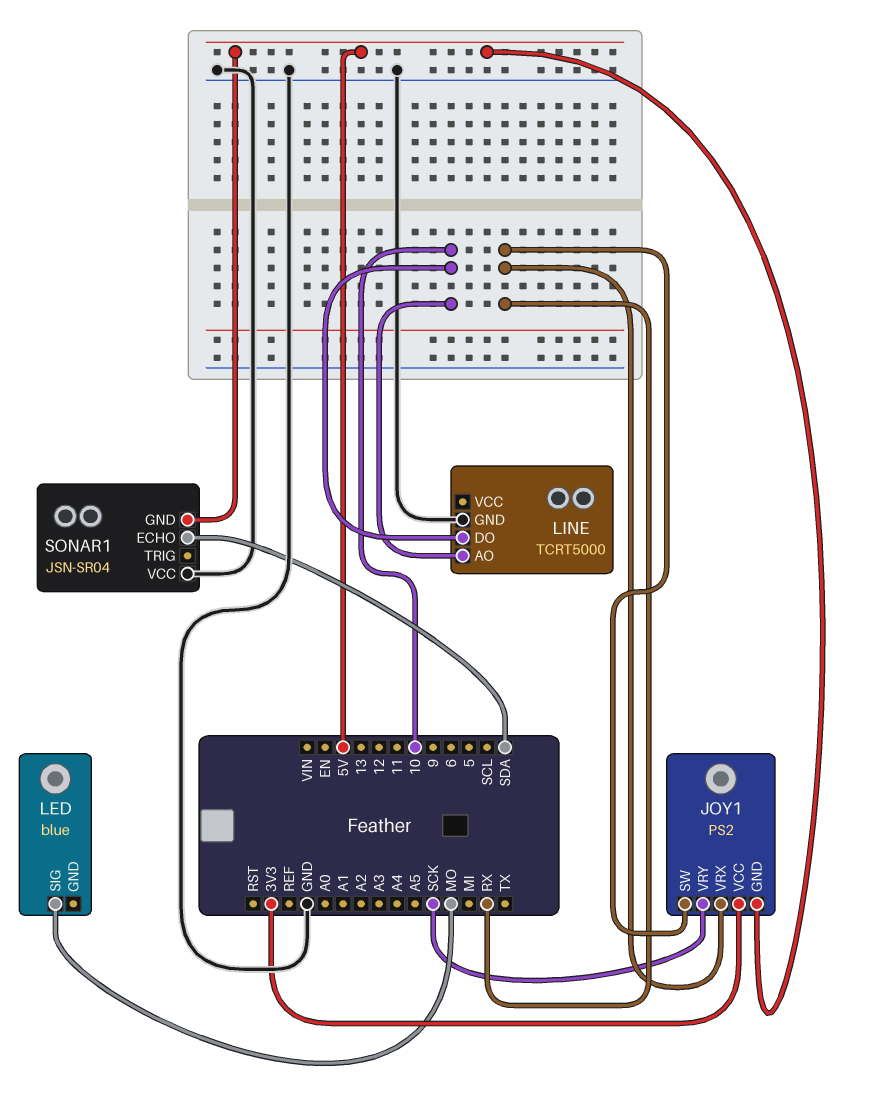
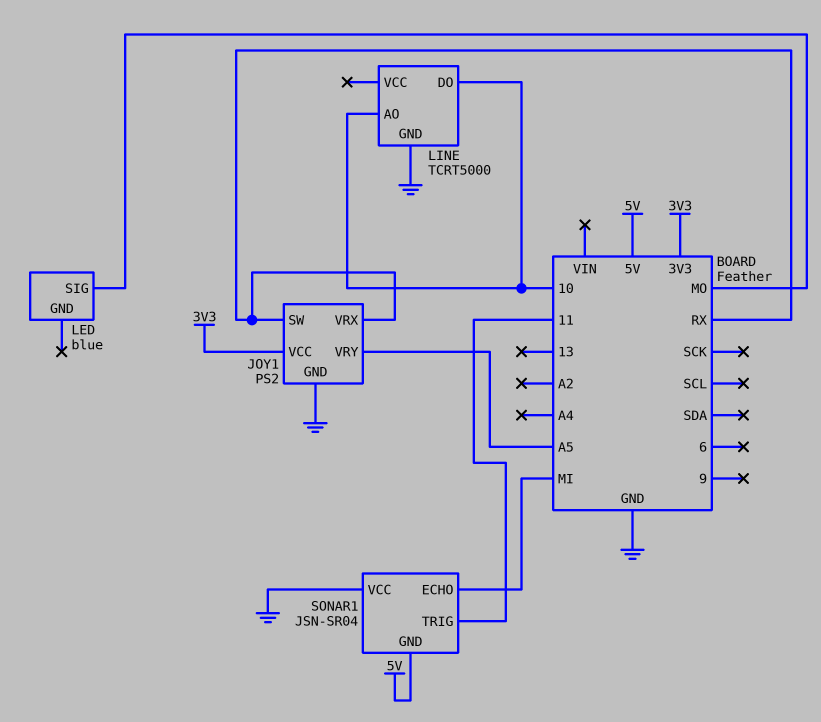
JOY1 pin GND: 5V -> GND
JOY1 pin VRY: SCK -> A5
SONAR1 pin ECHO: SDA -> MI
SONAR1 pin TRIG: none -> 11

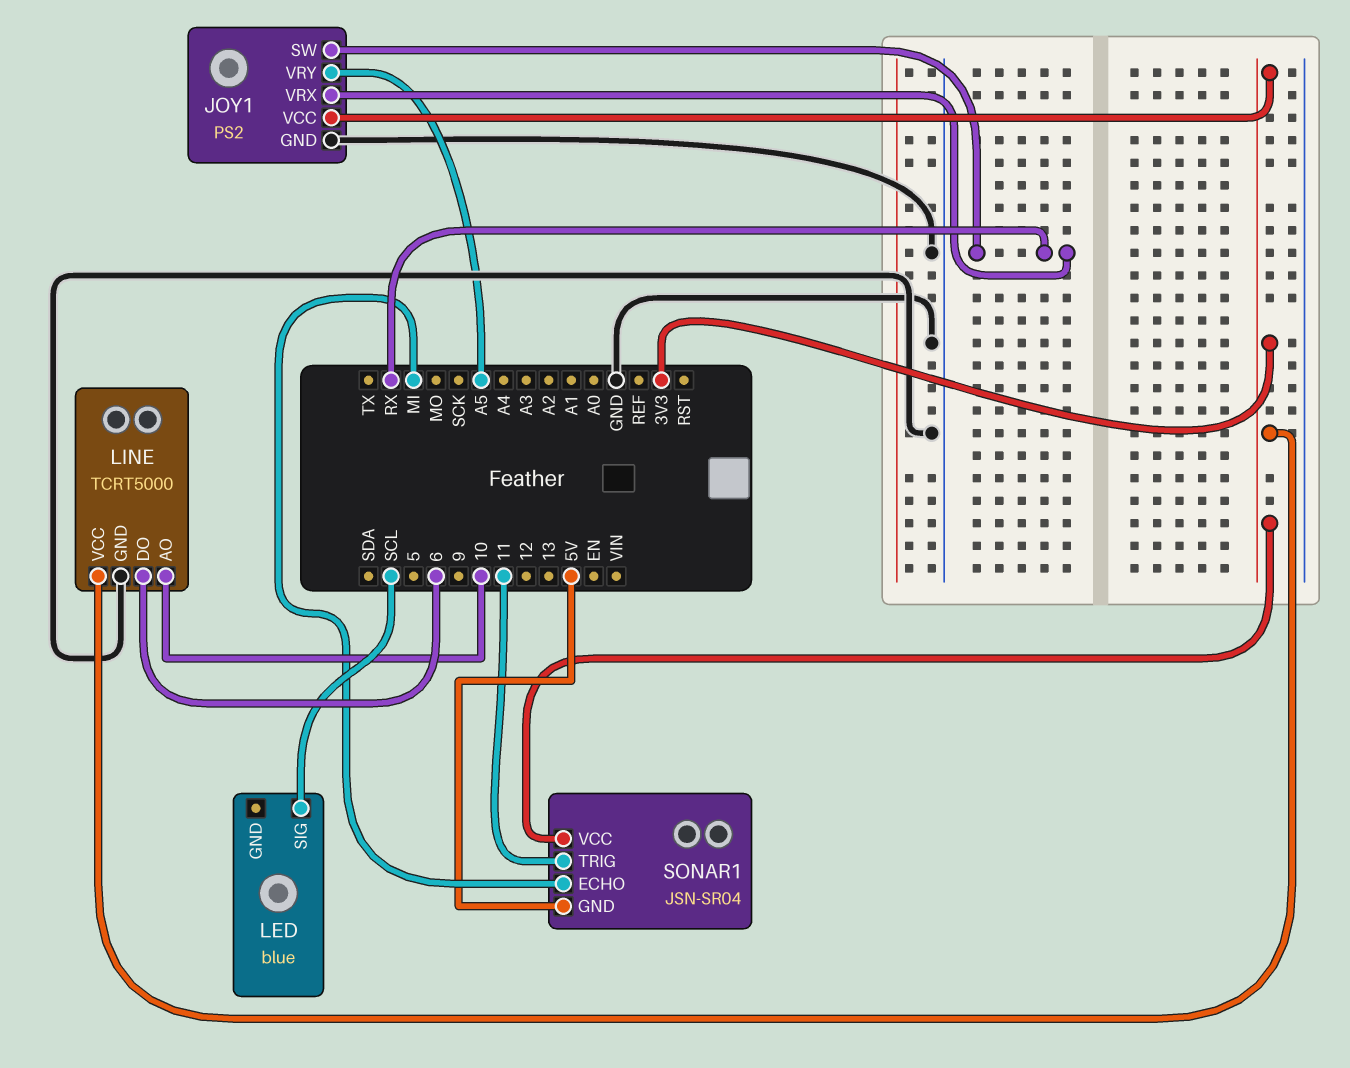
LED pin SIG: MO -> SCL
LINE pin DO: 10 -> 6
LINE pin VCC: none -> 3V3
SONAR1 pin VCC: GND -> 3V3

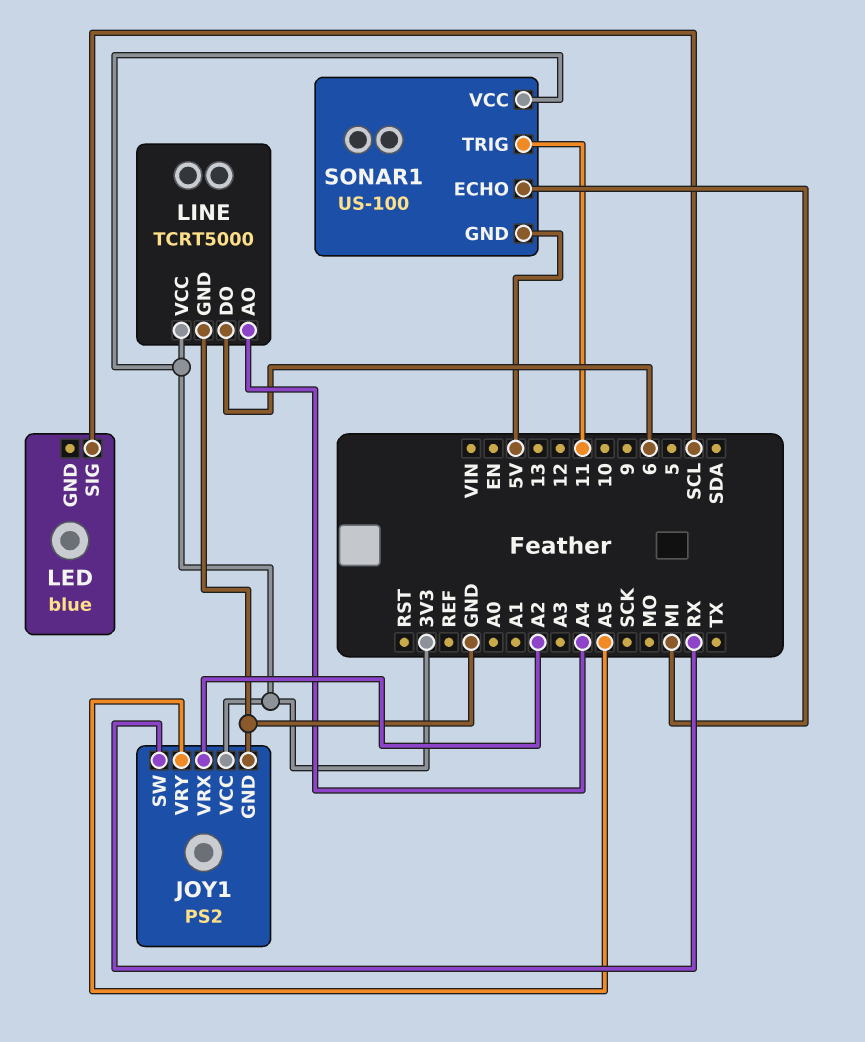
JOY1 pin VRX: RX -> A2
LINE pin AO: 10 -> A4
SONAR1: JSN-SR04 -> US-100

